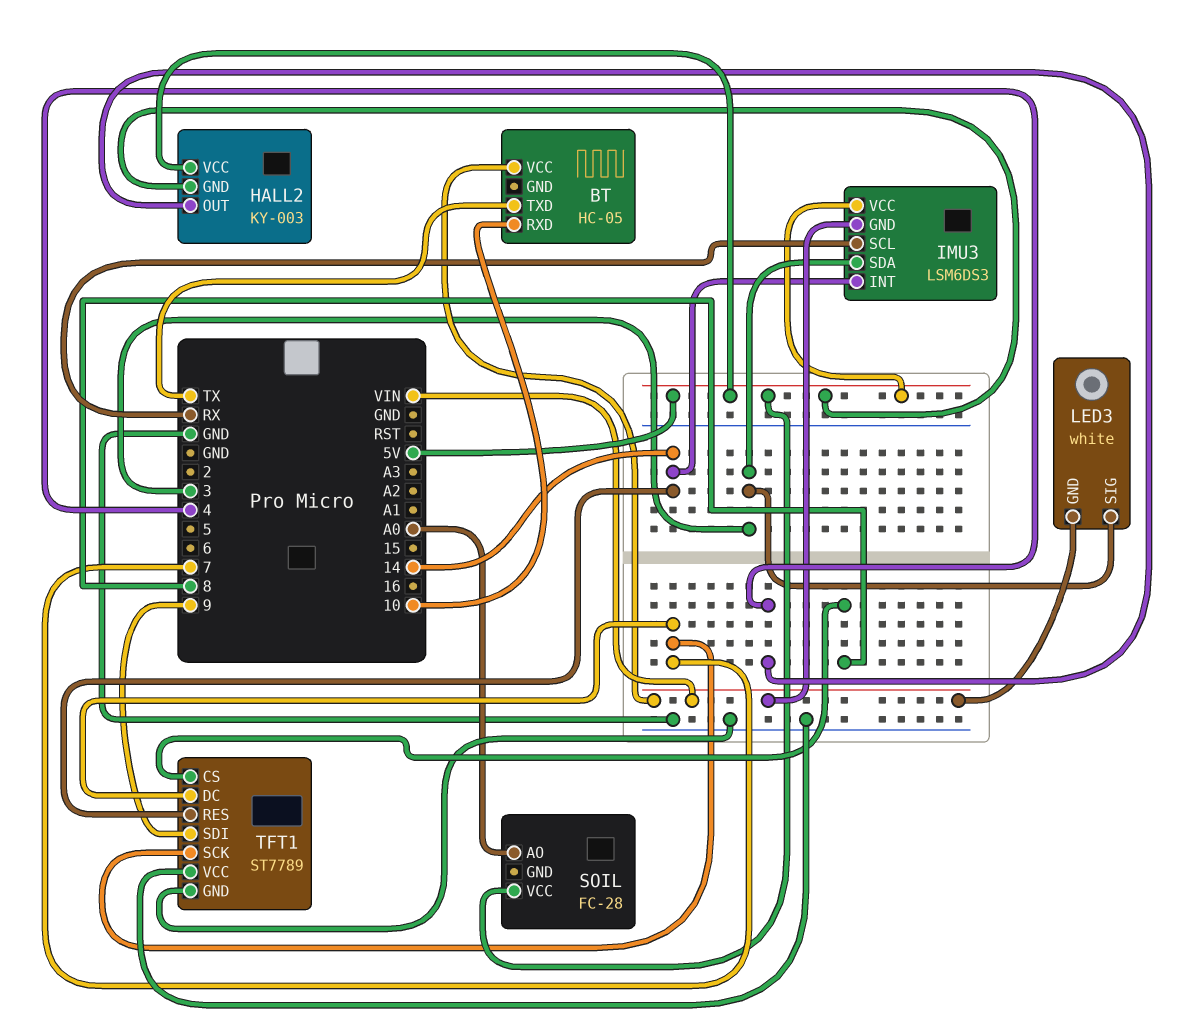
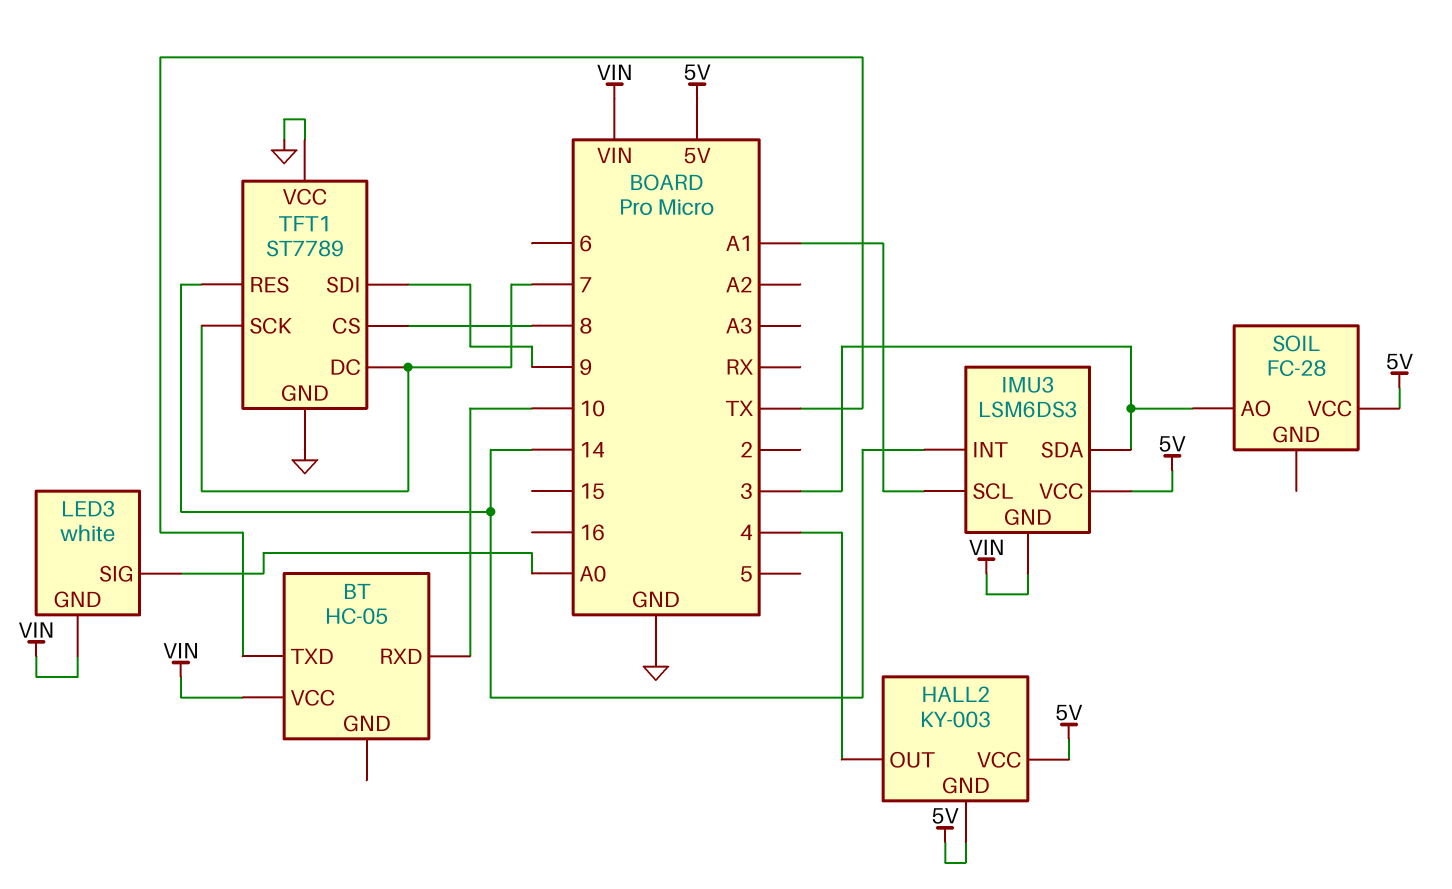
IMU3 pin SCL: RX -> A1
LED3 pin SIG: 3 -> A0
SOIL pin AO: A0 -> 3

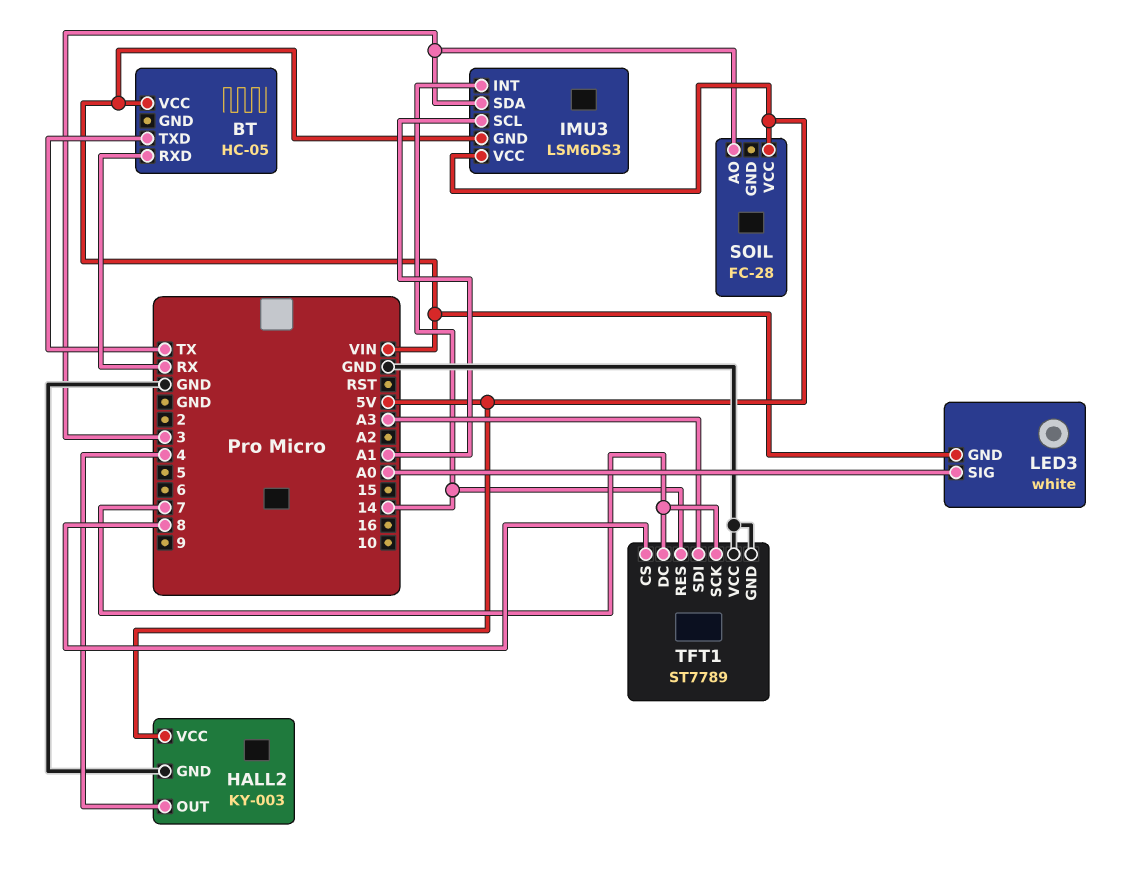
BT pin RXD: 10 -> RX
HALL2 pin GND: 5V -> GND
TFT1 pin SDI: 9 -> A3

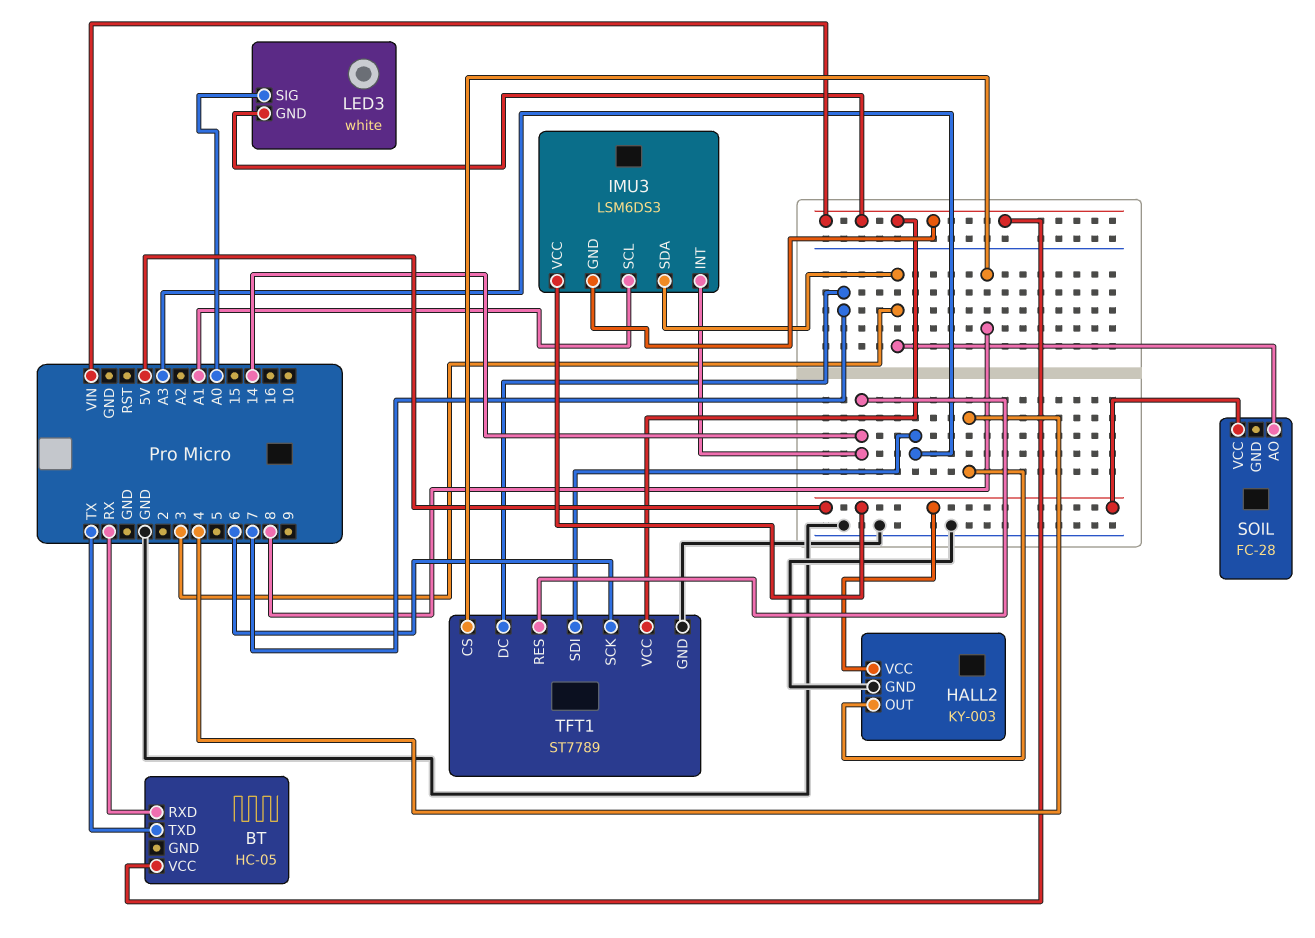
TFT1 pin SCK: 7 -> 6
TFT1 pin VCC: GND -> VIN

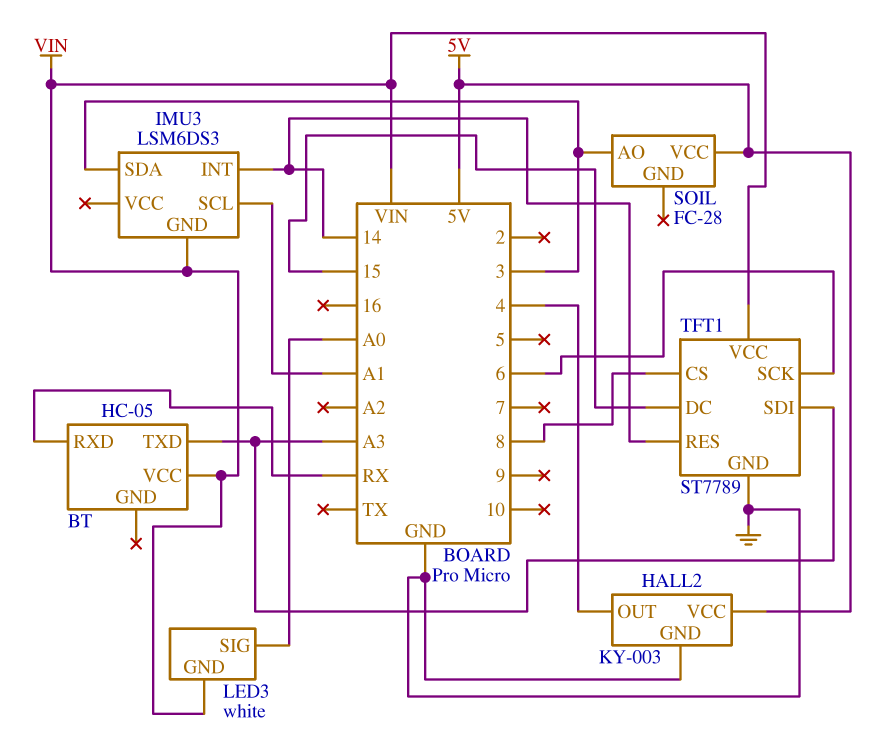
BT pin TXD: TX -> A3
IMU3 pin VCC: 5V -> none
TFT1 pin DC: 7 -> 15

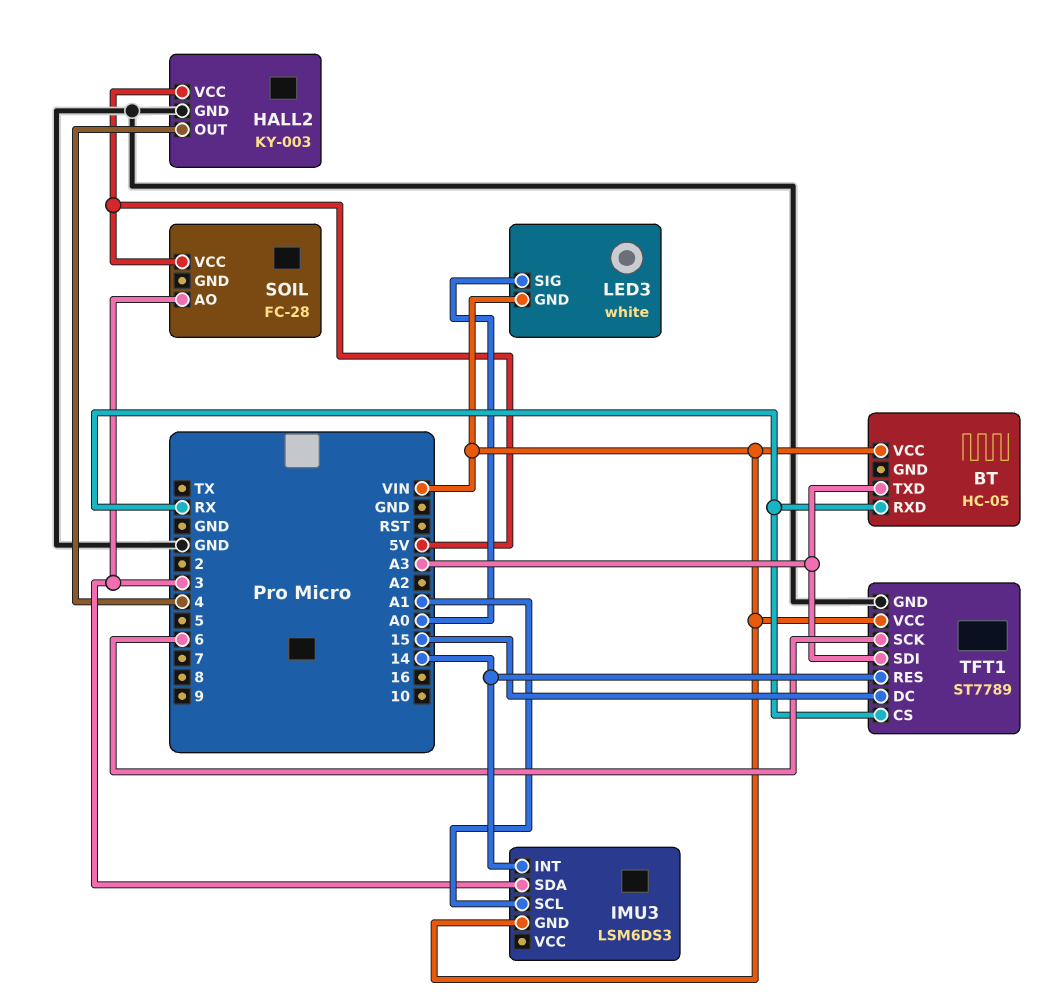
TFT1 pin CS: 8 -> RX

